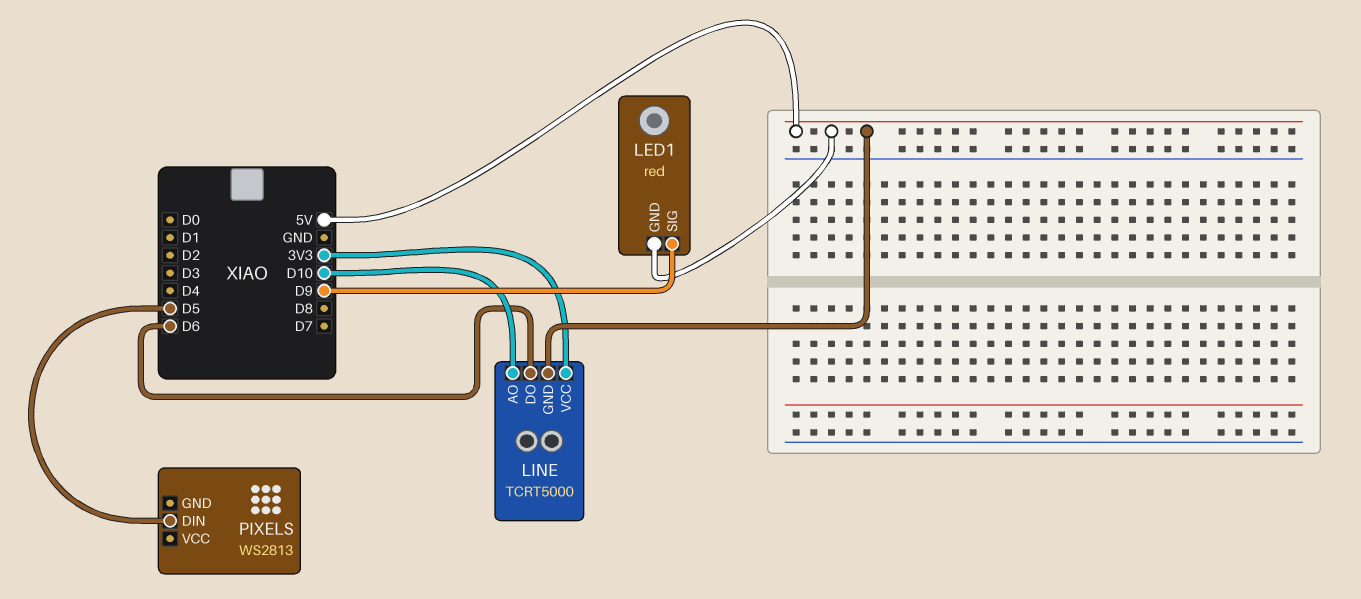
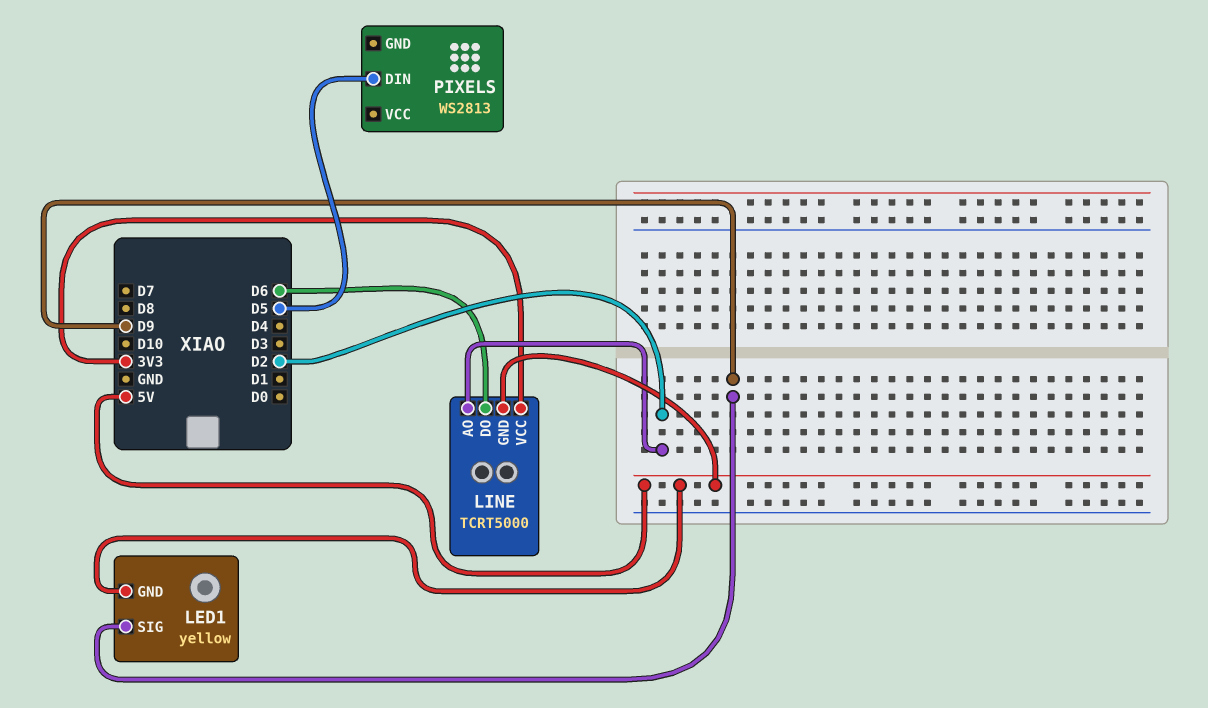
LED1: red -> yellow
LINE pin AO: D10 -> D2

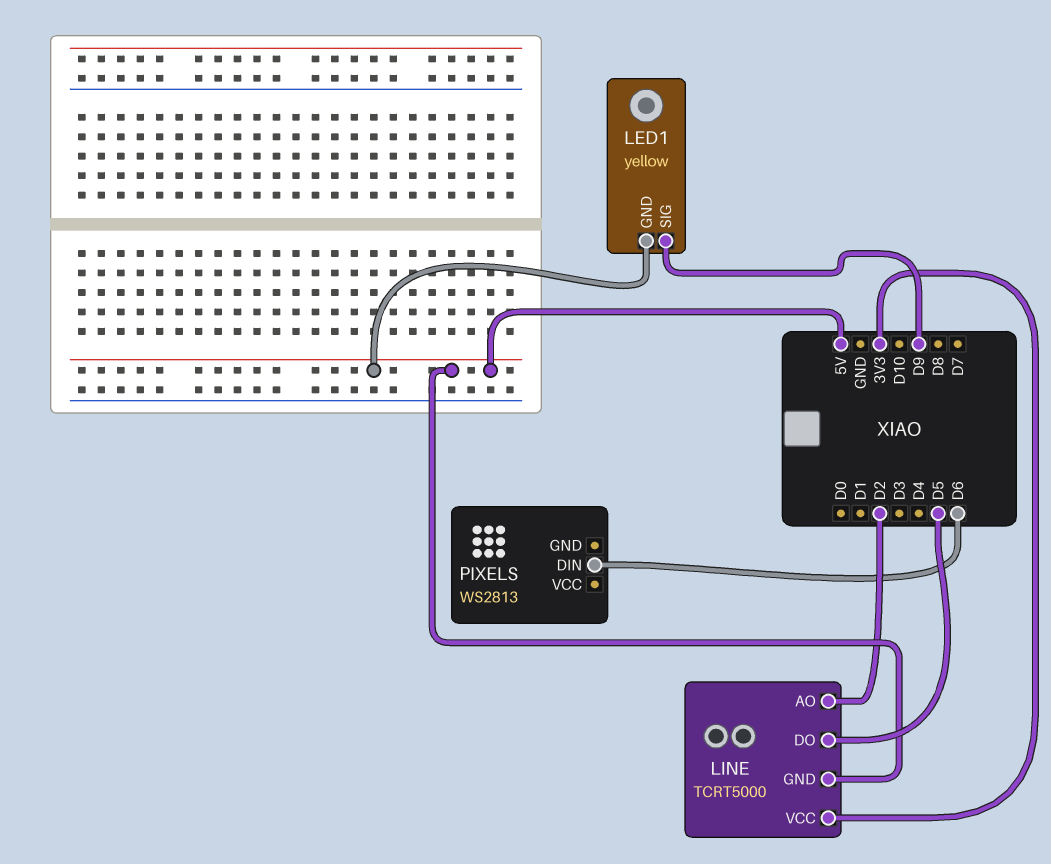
LINE pin DO: D6 -> D5
PIXELS pin DIN: D5 -> D6

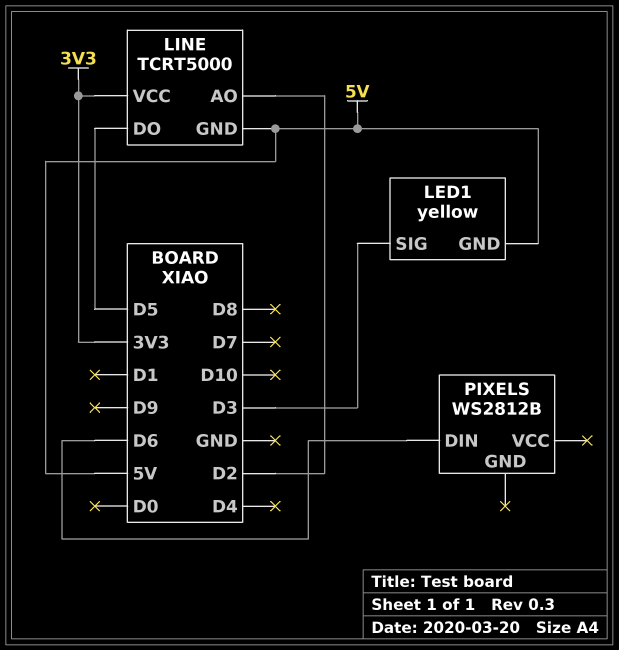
LED1 pin SIG: D9 -> D3
PIXELS: WS2813 -> WS2812B

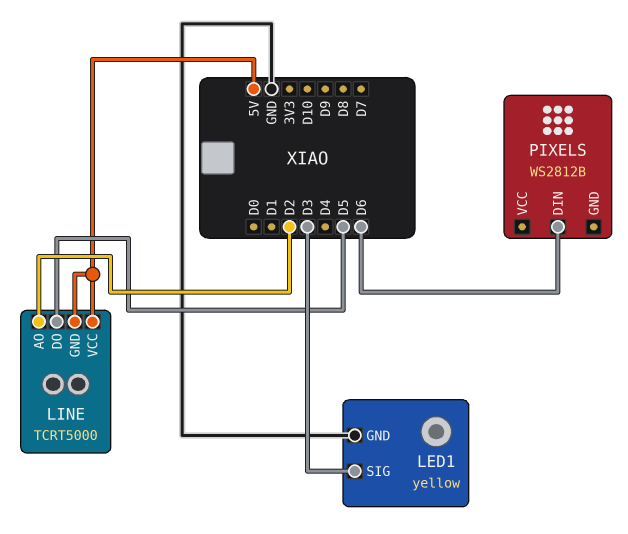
LED1 pin GND: 5V -> GND
LINE pin VCC: 3V3 -> 5V

